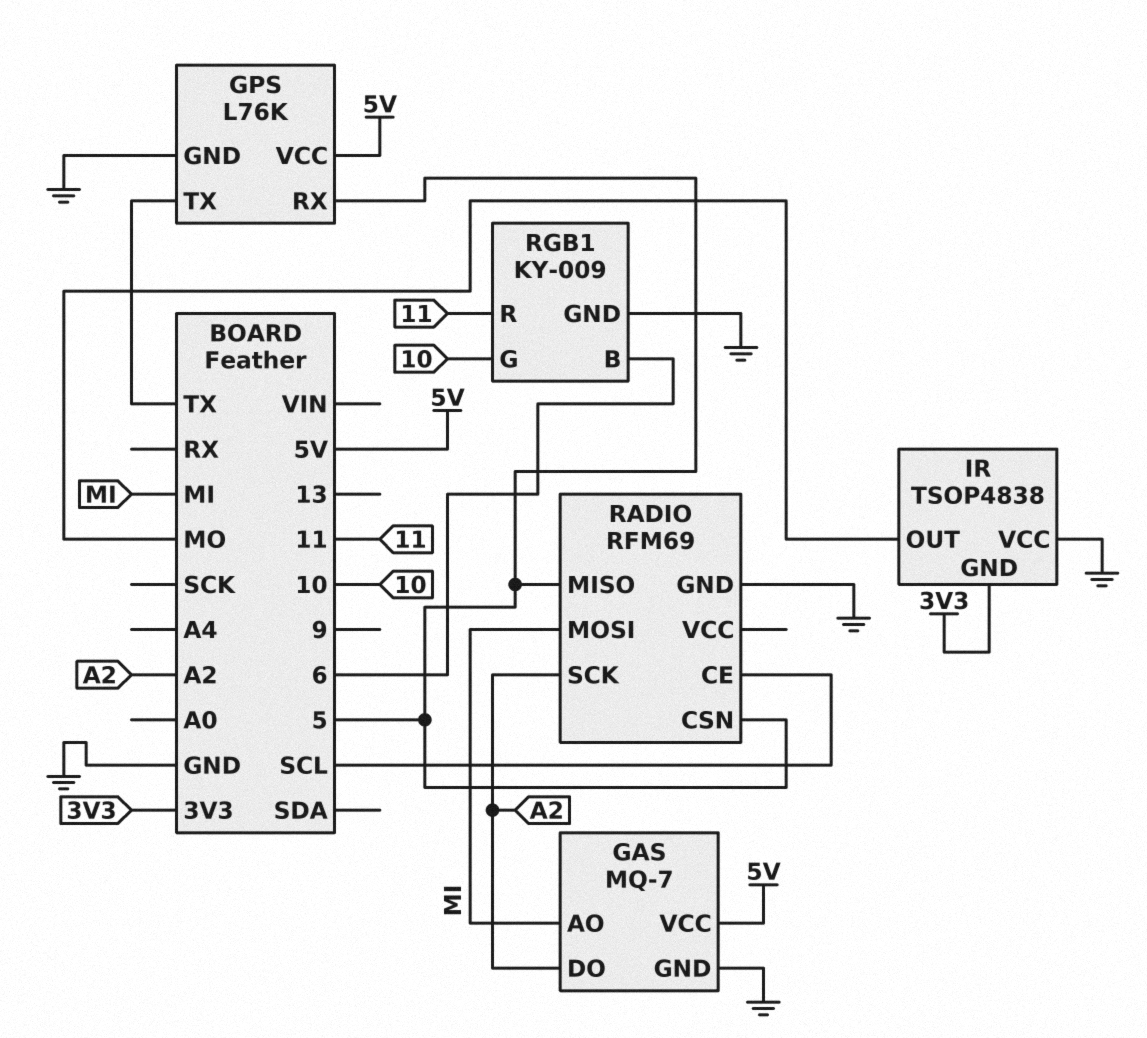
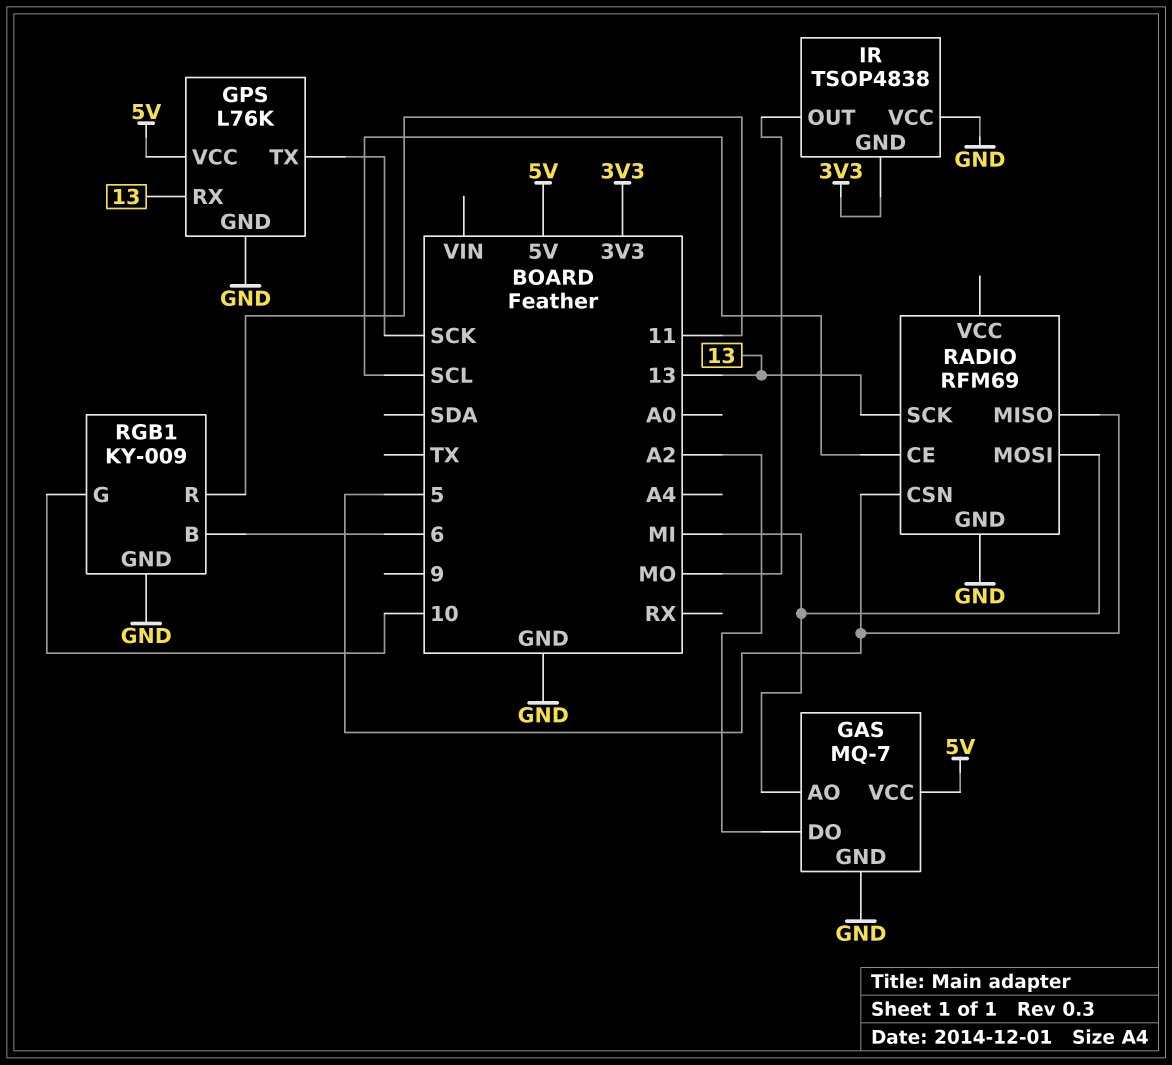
GPS pin RX: 5 -> 13
GPS pin TX: TX -> SCK
RADIO pin SCK: A2 -> 13

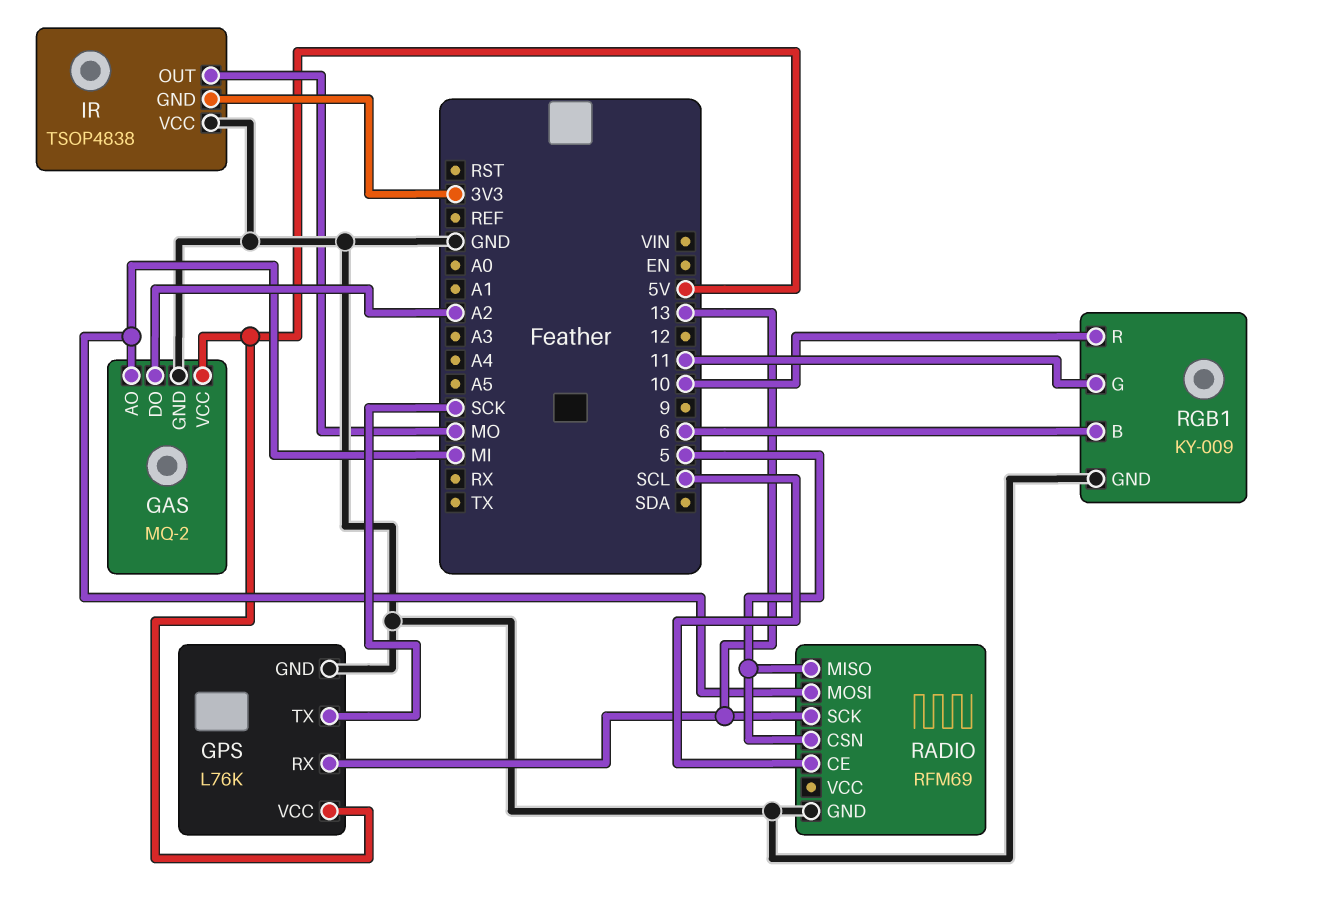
GAS: MQ-7 -> MQ-2
RGB1 pin G: 10 -> 11
RGB1 pin R: 11 -> 10

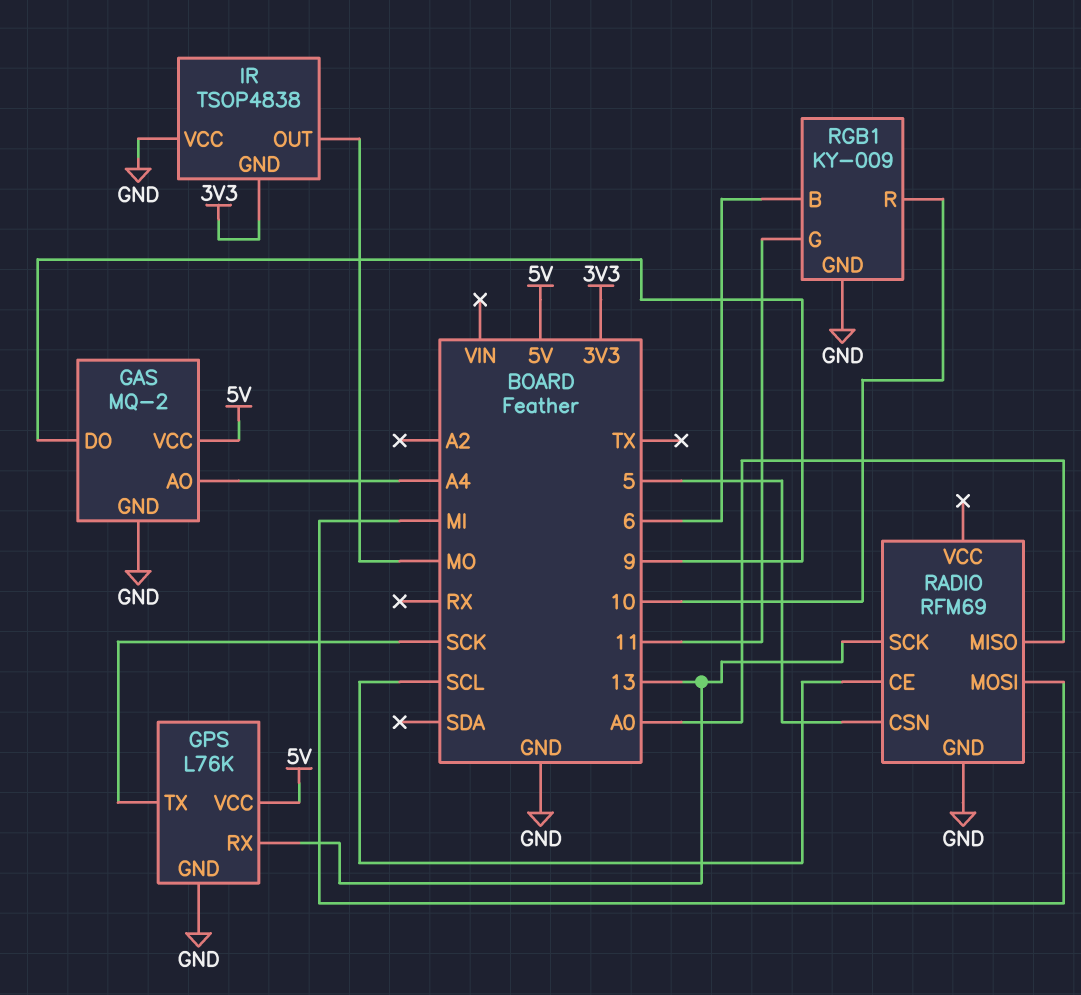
GAS pin AO: MI -> A4
GAS pin DO: A2 -> 9
RADIO pin MISO: 5 -> A0

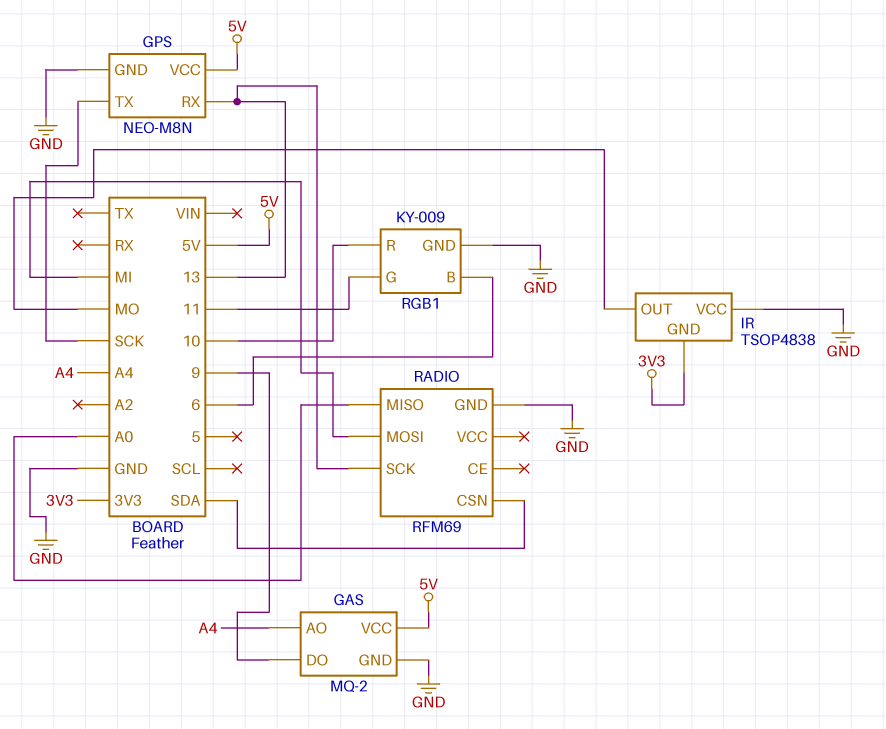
GPS: L76K -> NEO-M8N
RADIO pin CE: SCL -> none
RADIO pin CSN: 5 -> SDA

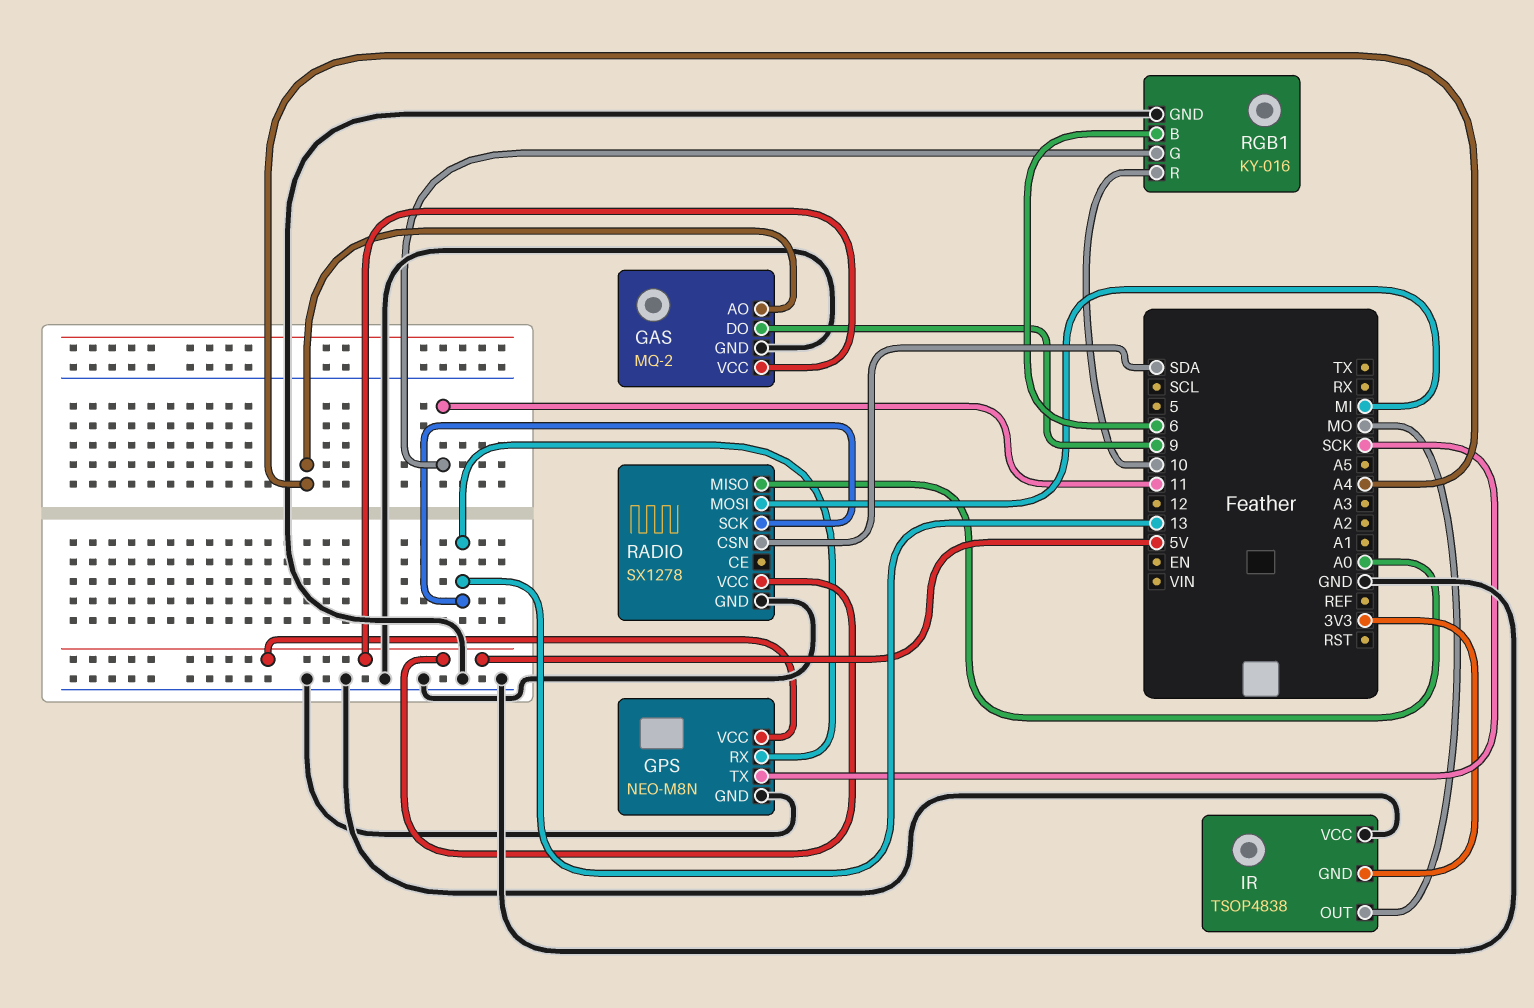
RADIO: RFM69 -> SX1278
RADIO pin VCC: none -> 5V
RGB1: KY-009 -> KY-016

